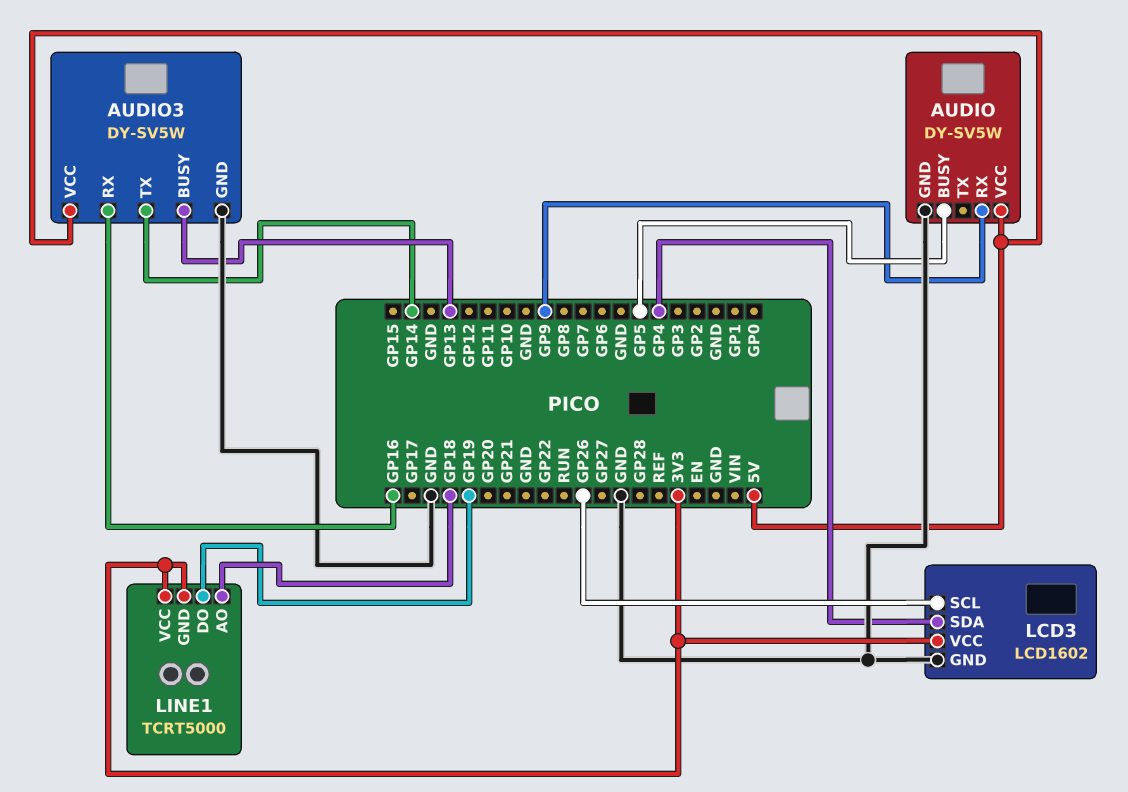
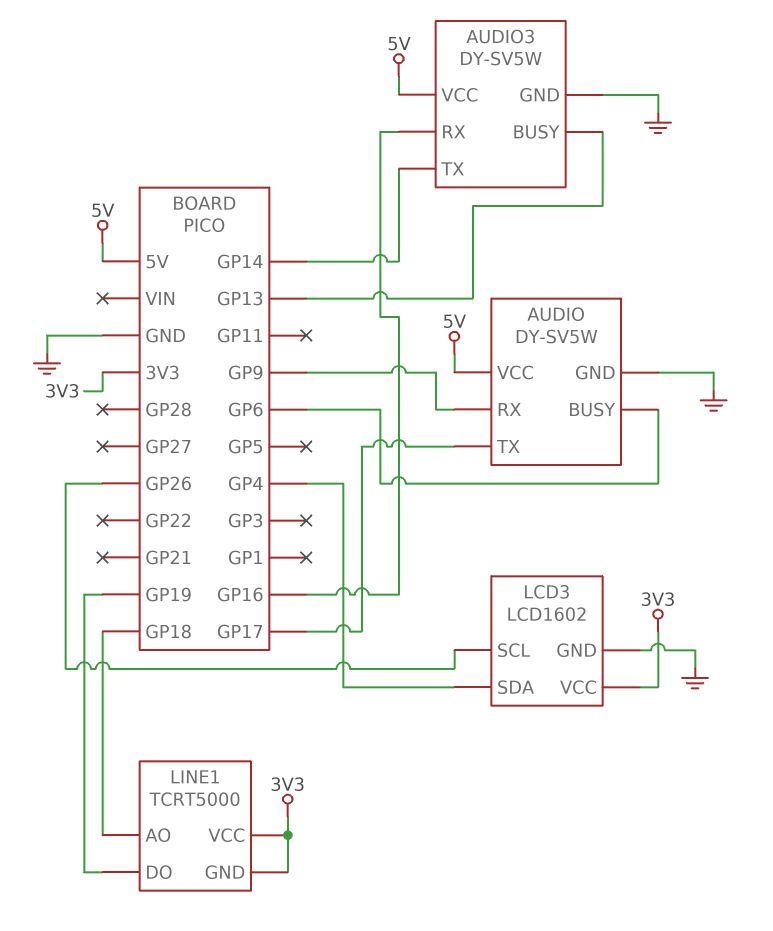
AUDIO pin BUSY: GP5 -> GP6
AUDIO pin TX: none -> GP17

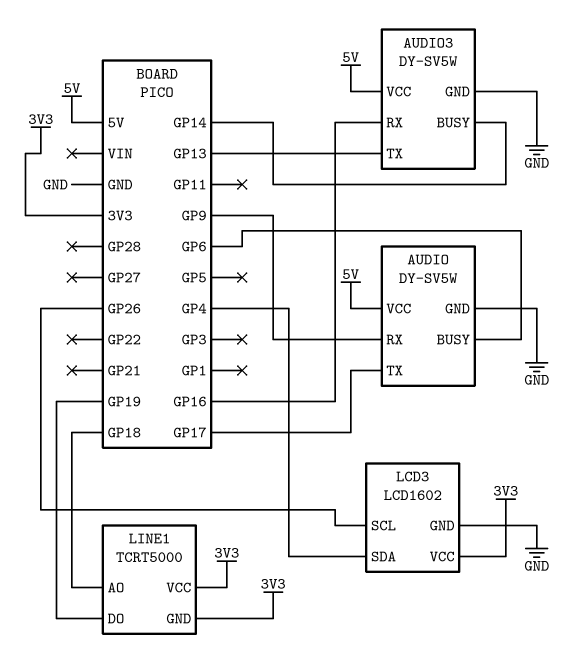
AUDIO3 pin BUSY: GP13 -> GP14
AUDIO3 pin TX: GP14 -> GP13

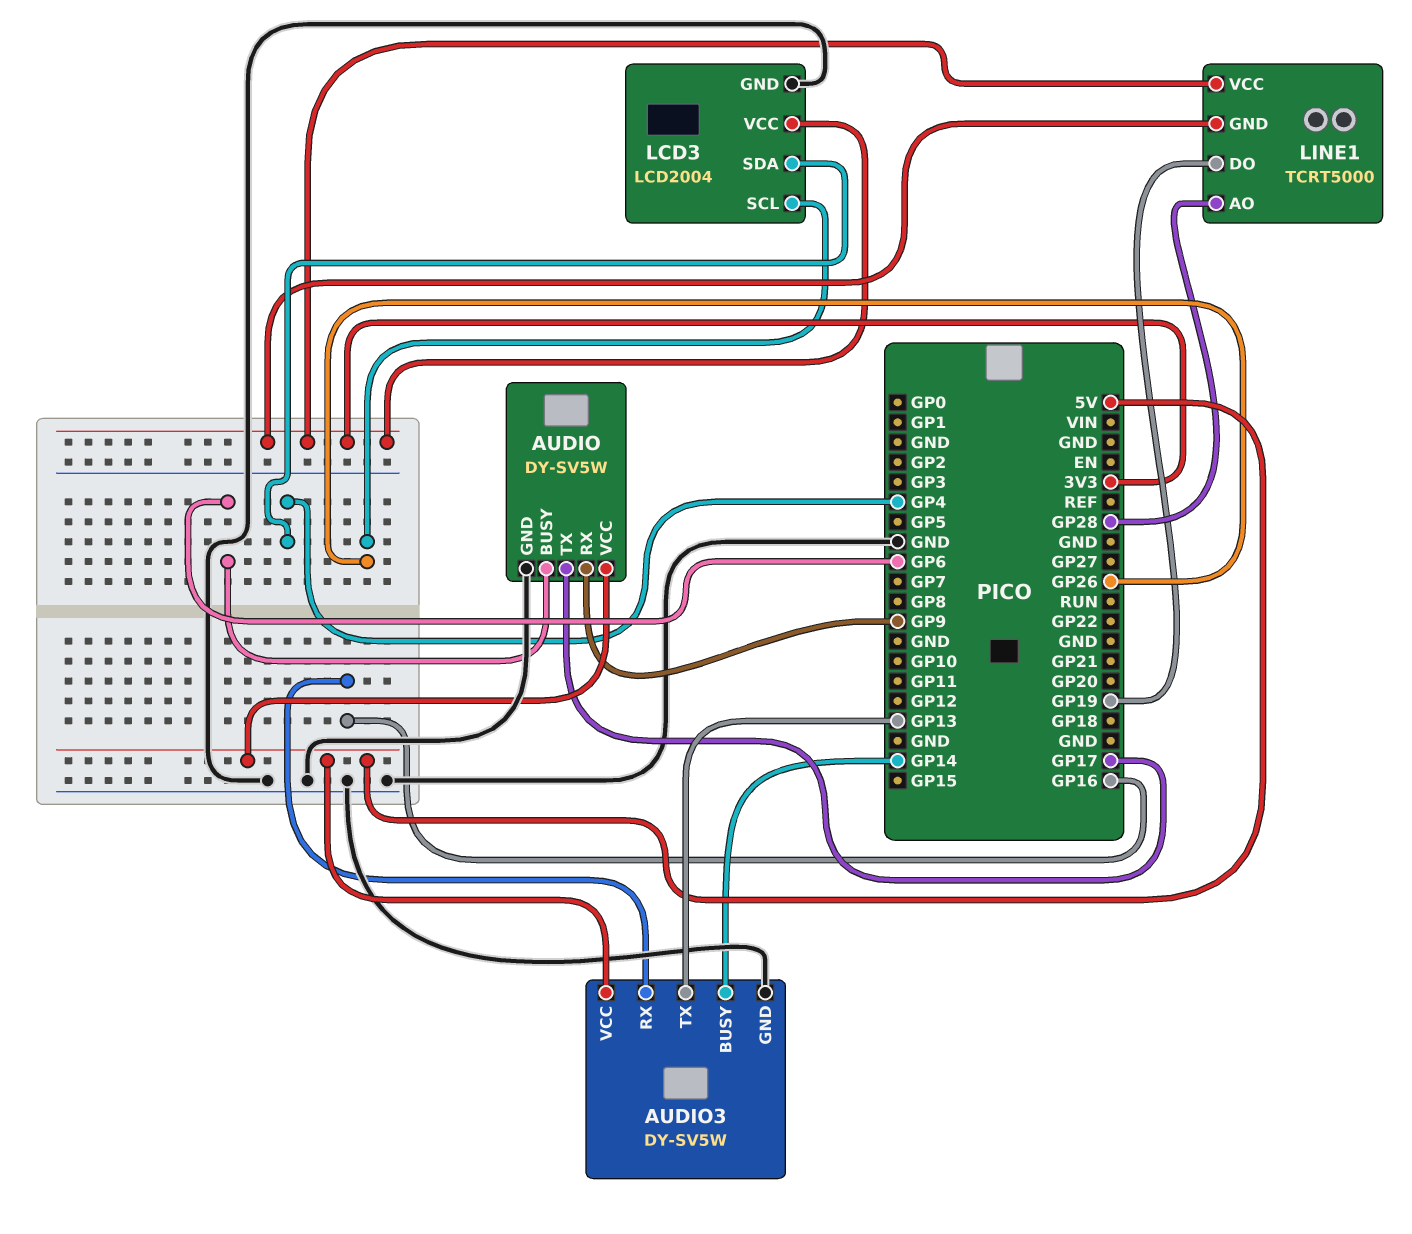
LCD3: LCD1602 -> LCD2004
LINE1 pin AO: GP18 -> GP28

